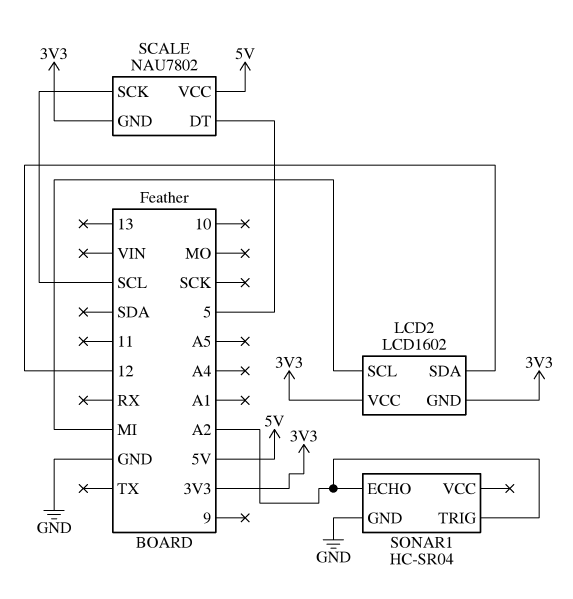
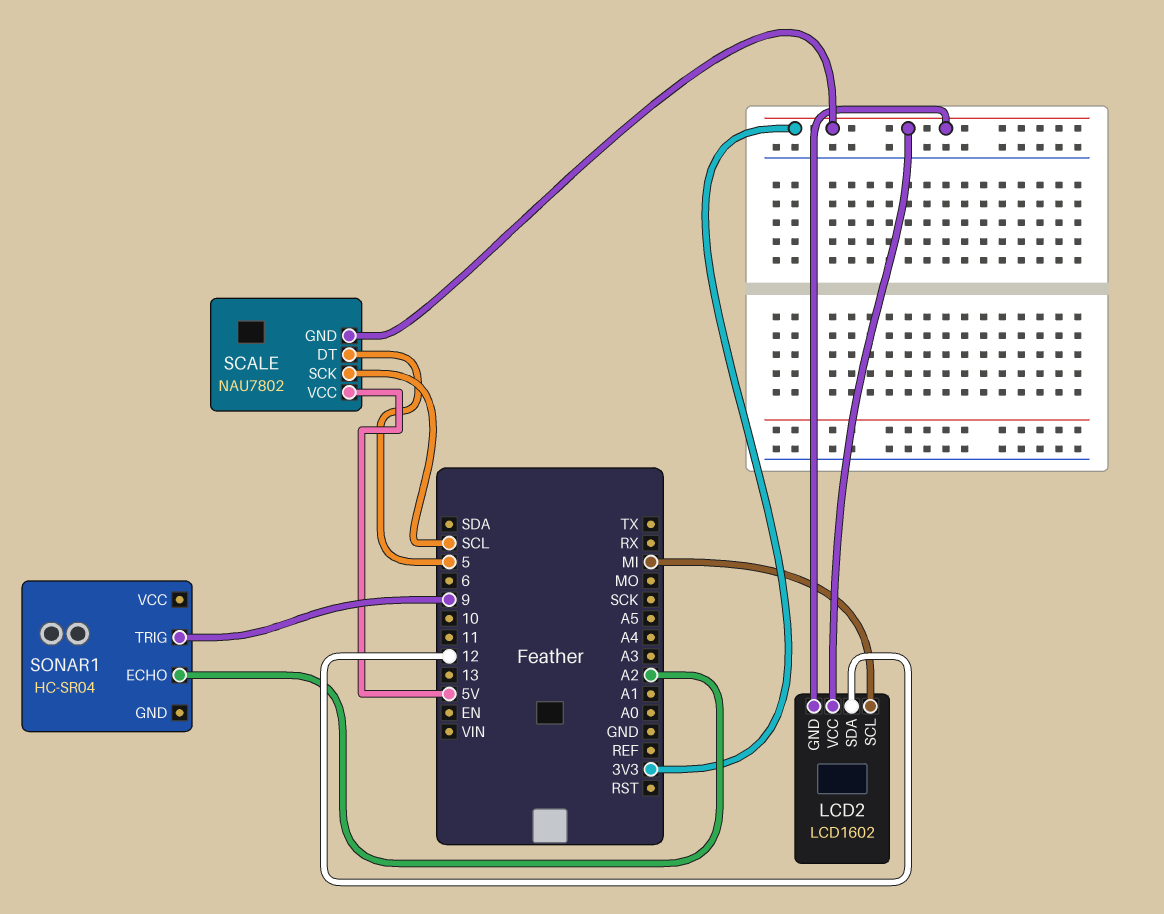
SONAR1 pin GND: GND -> none
SONAR1 pin TRIG: A2 -> 9

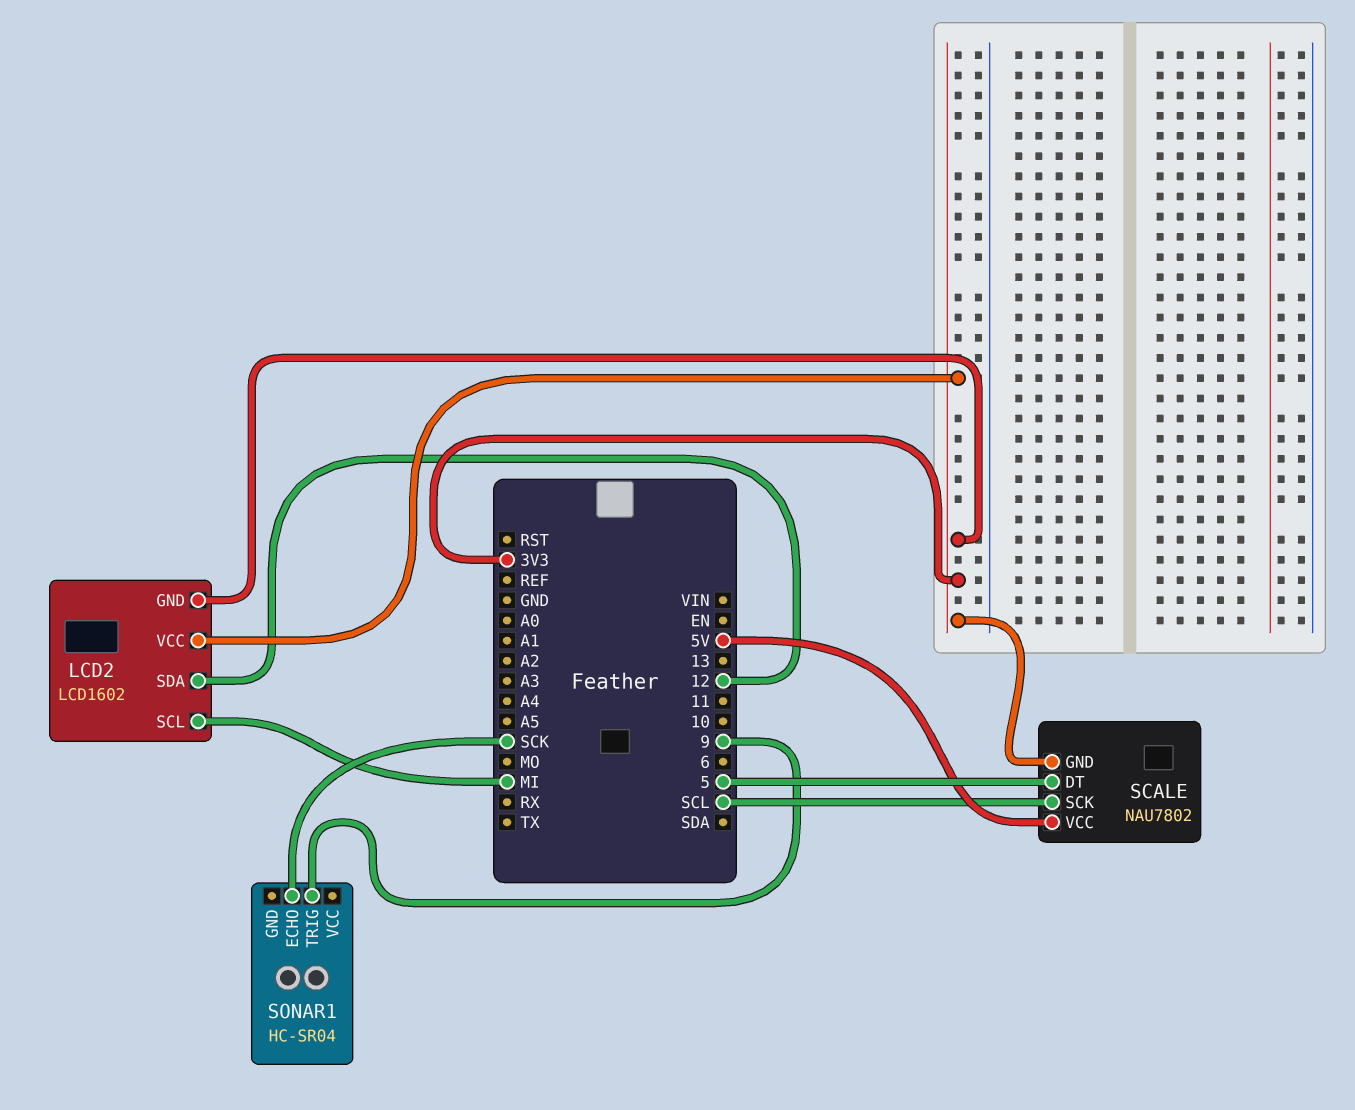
SONAR1 pin ECHO: A2 -> SCK

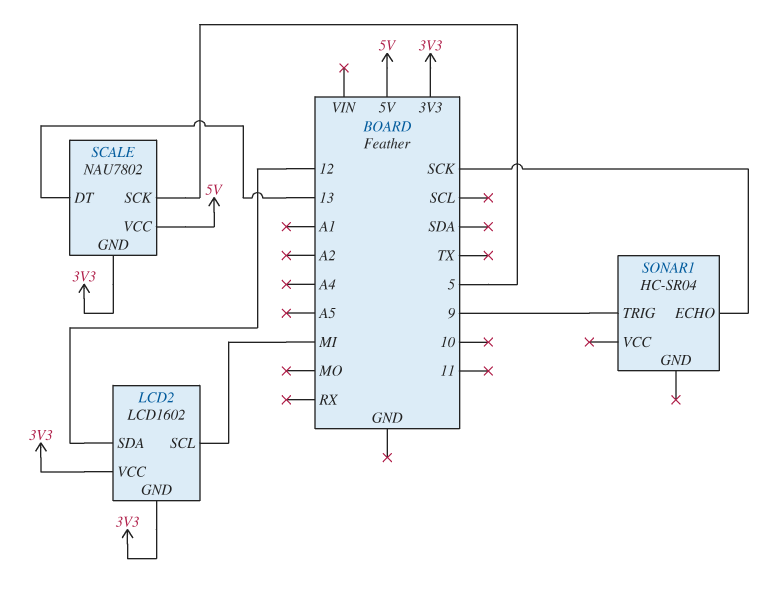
SCALE pin DT: 5 -> 13
SCALE pin SCK: SCL -> 5

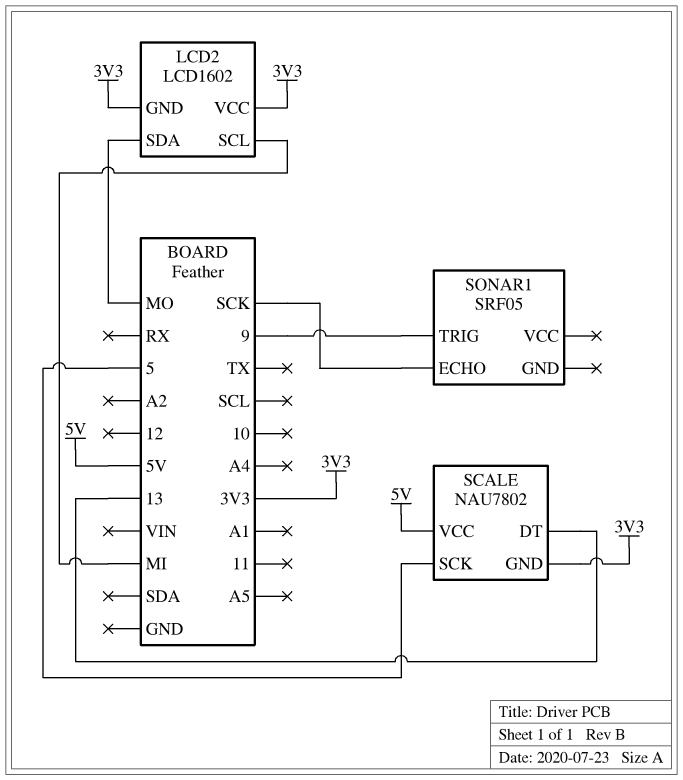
LCD2 pin SDA: 12 -> MO
SONAR1: HC-SR04 -> SRF05

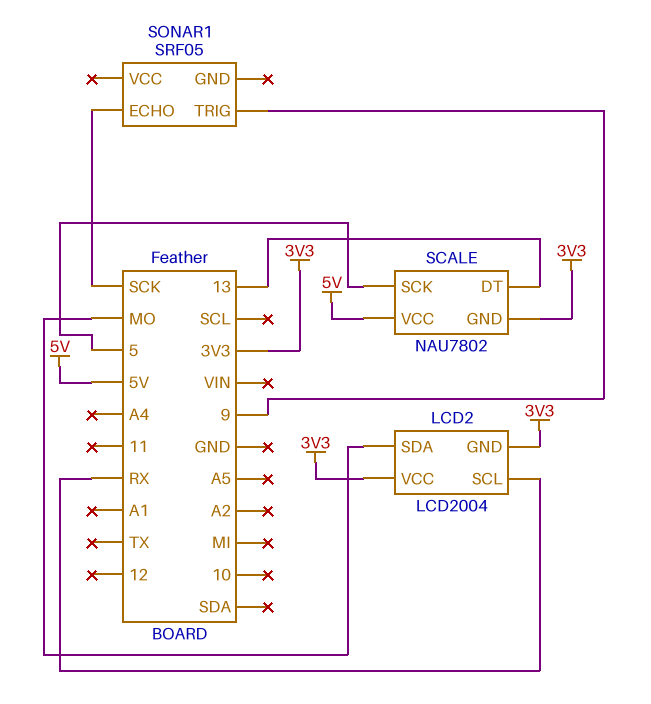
LCD2: LCD1602 -> LCD2004
LCD2 pin SCL: MI -> RX

